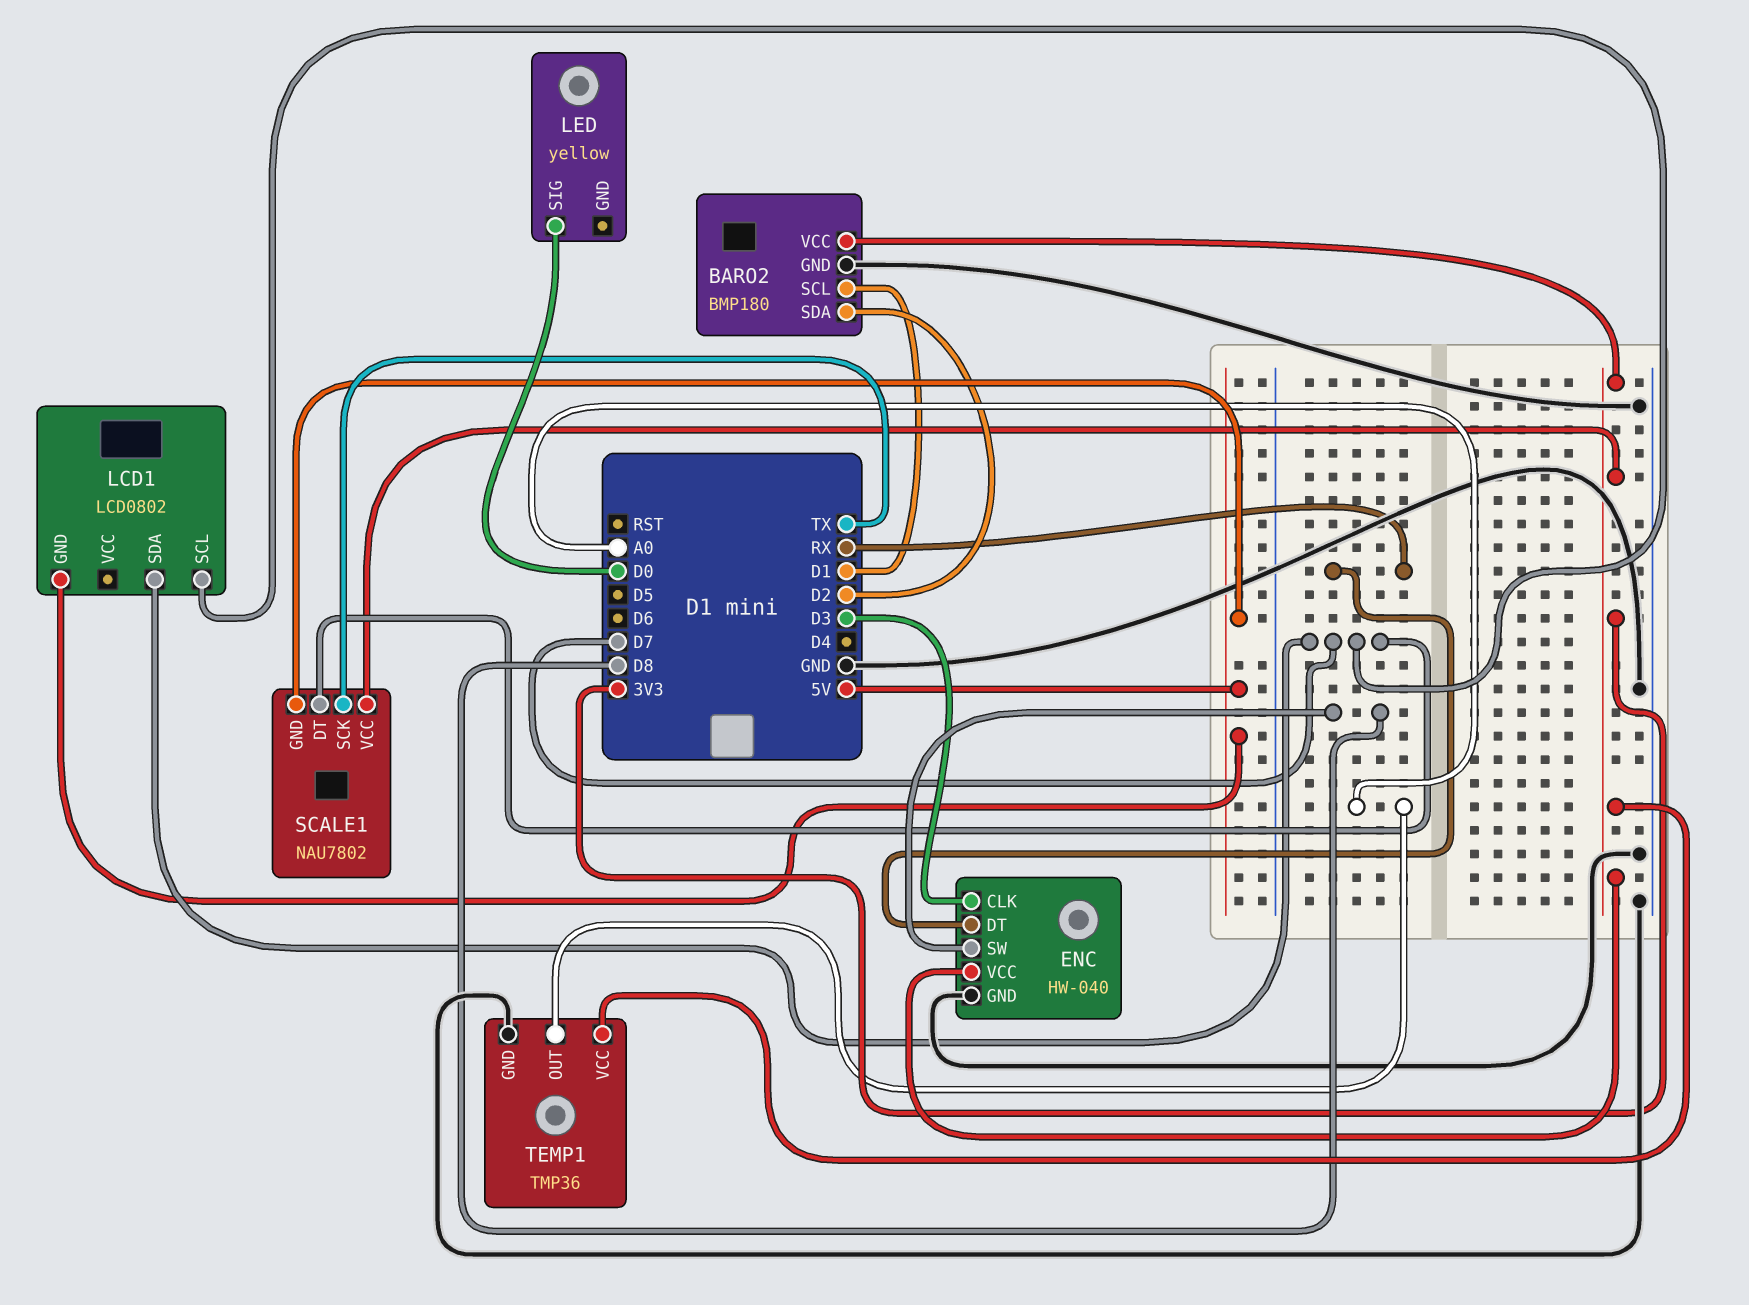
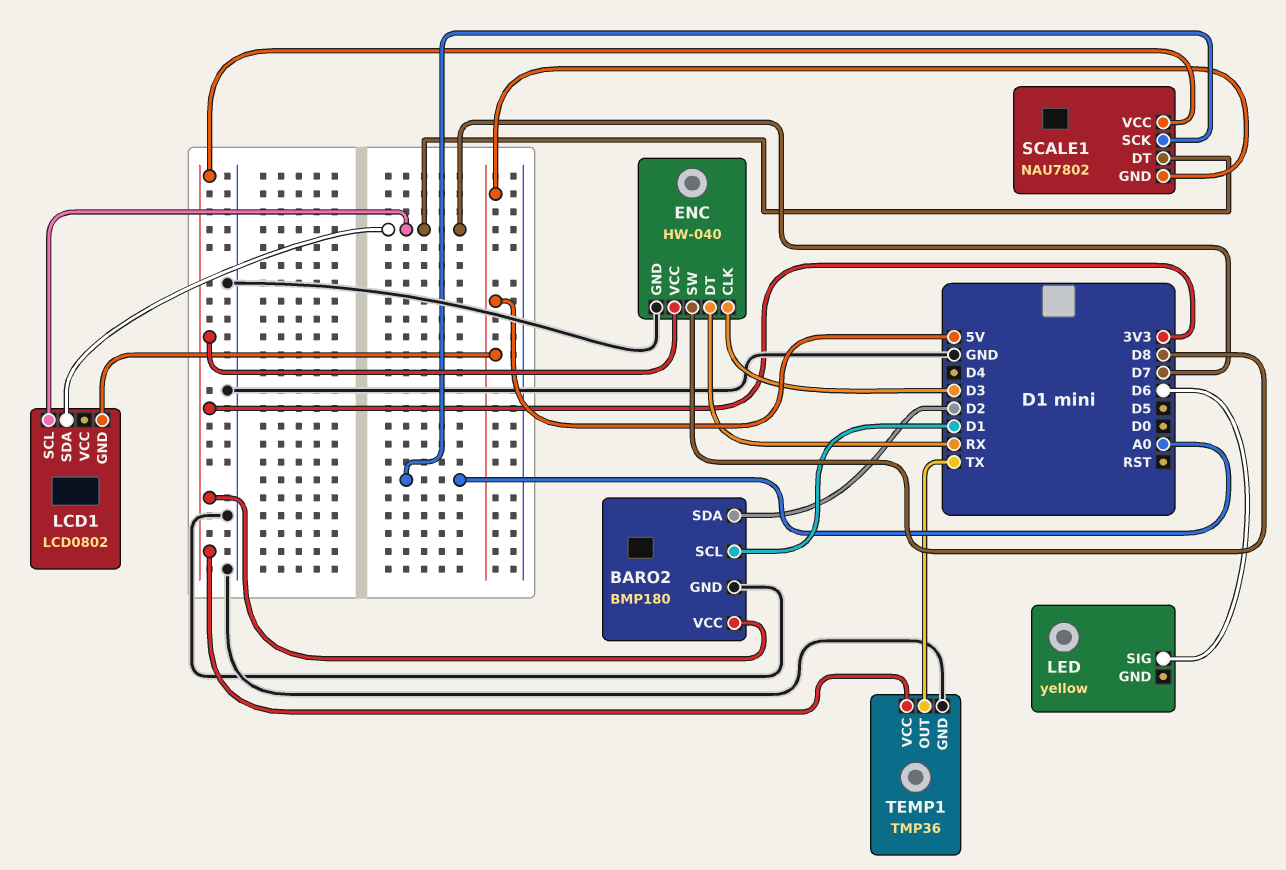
LED pin SIG: D0 -> D6
SCALE1 pin SCK: TX -> A0
TEMP1 pin OUT: A0 -> TX

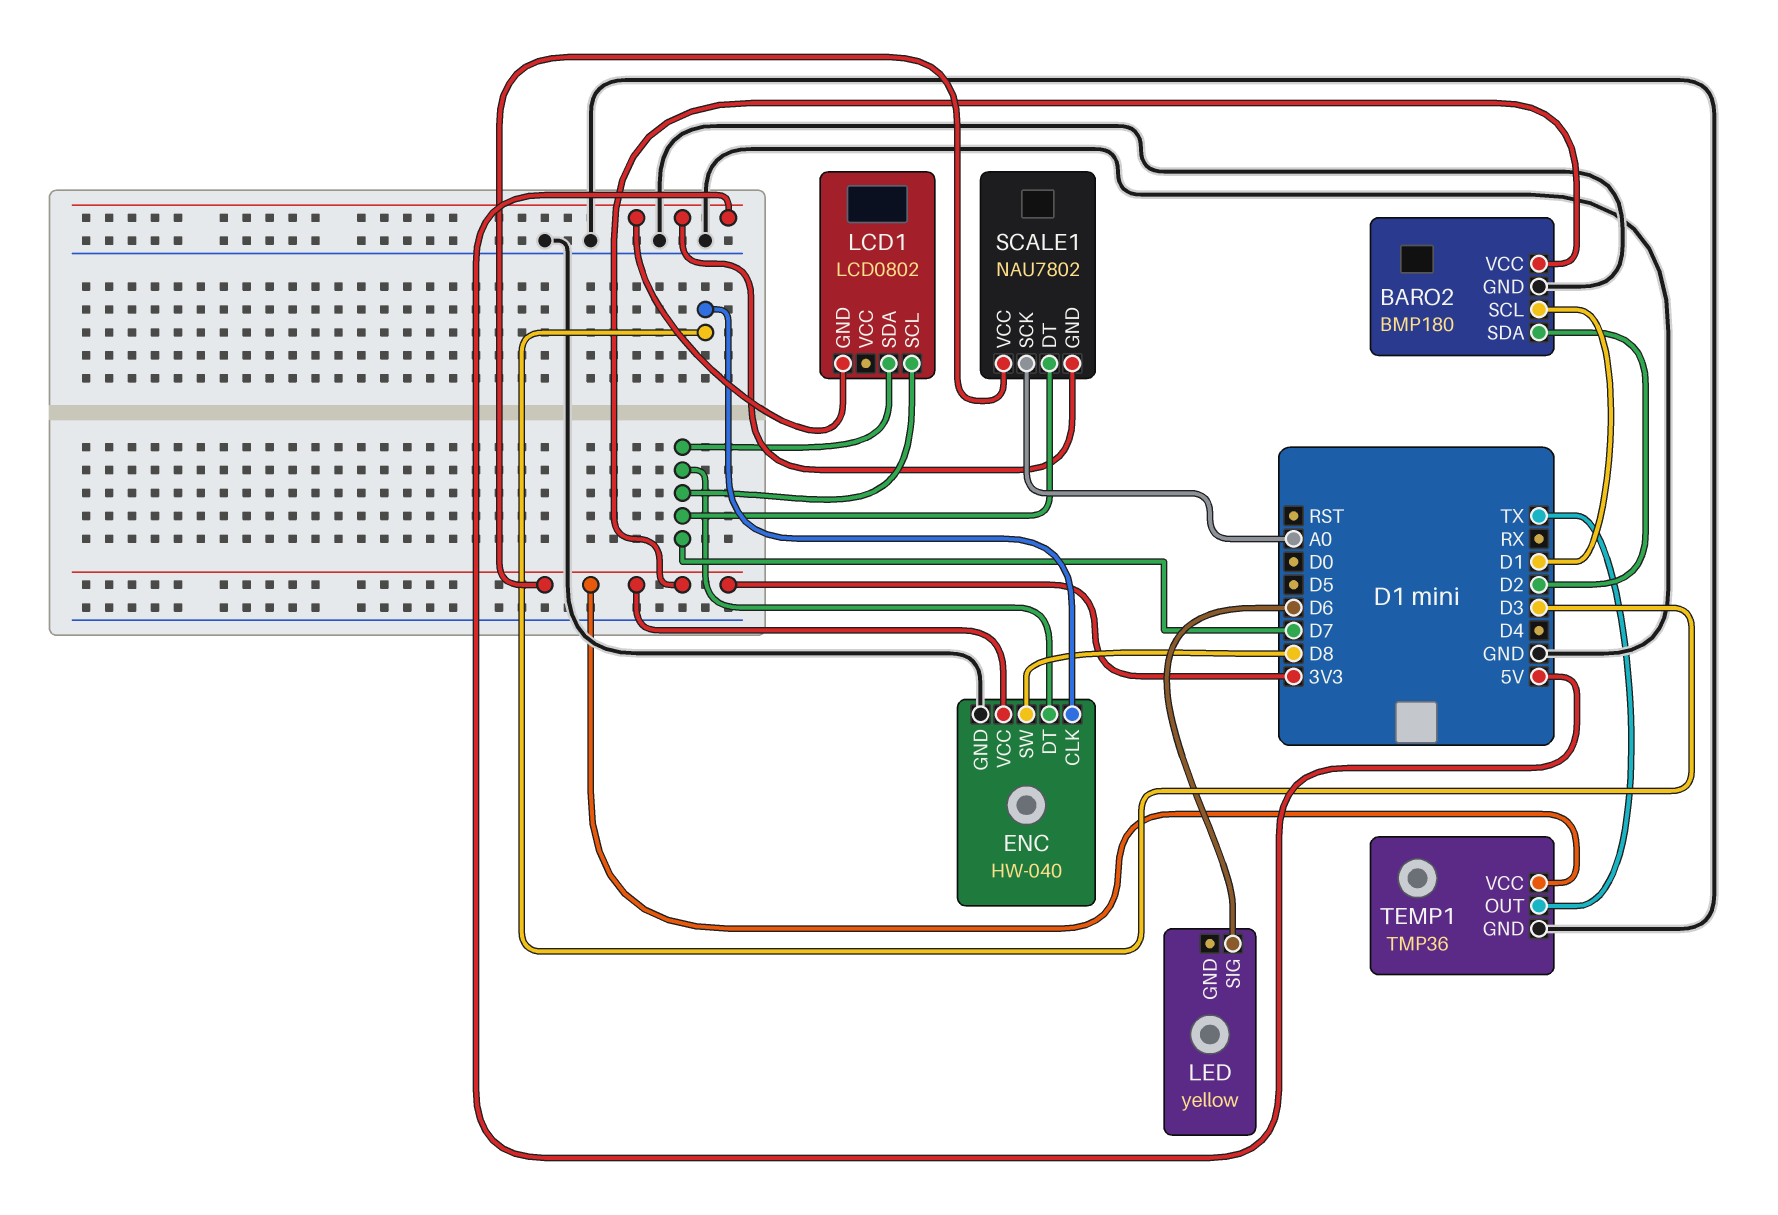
ENC pin DT: RX -> D7

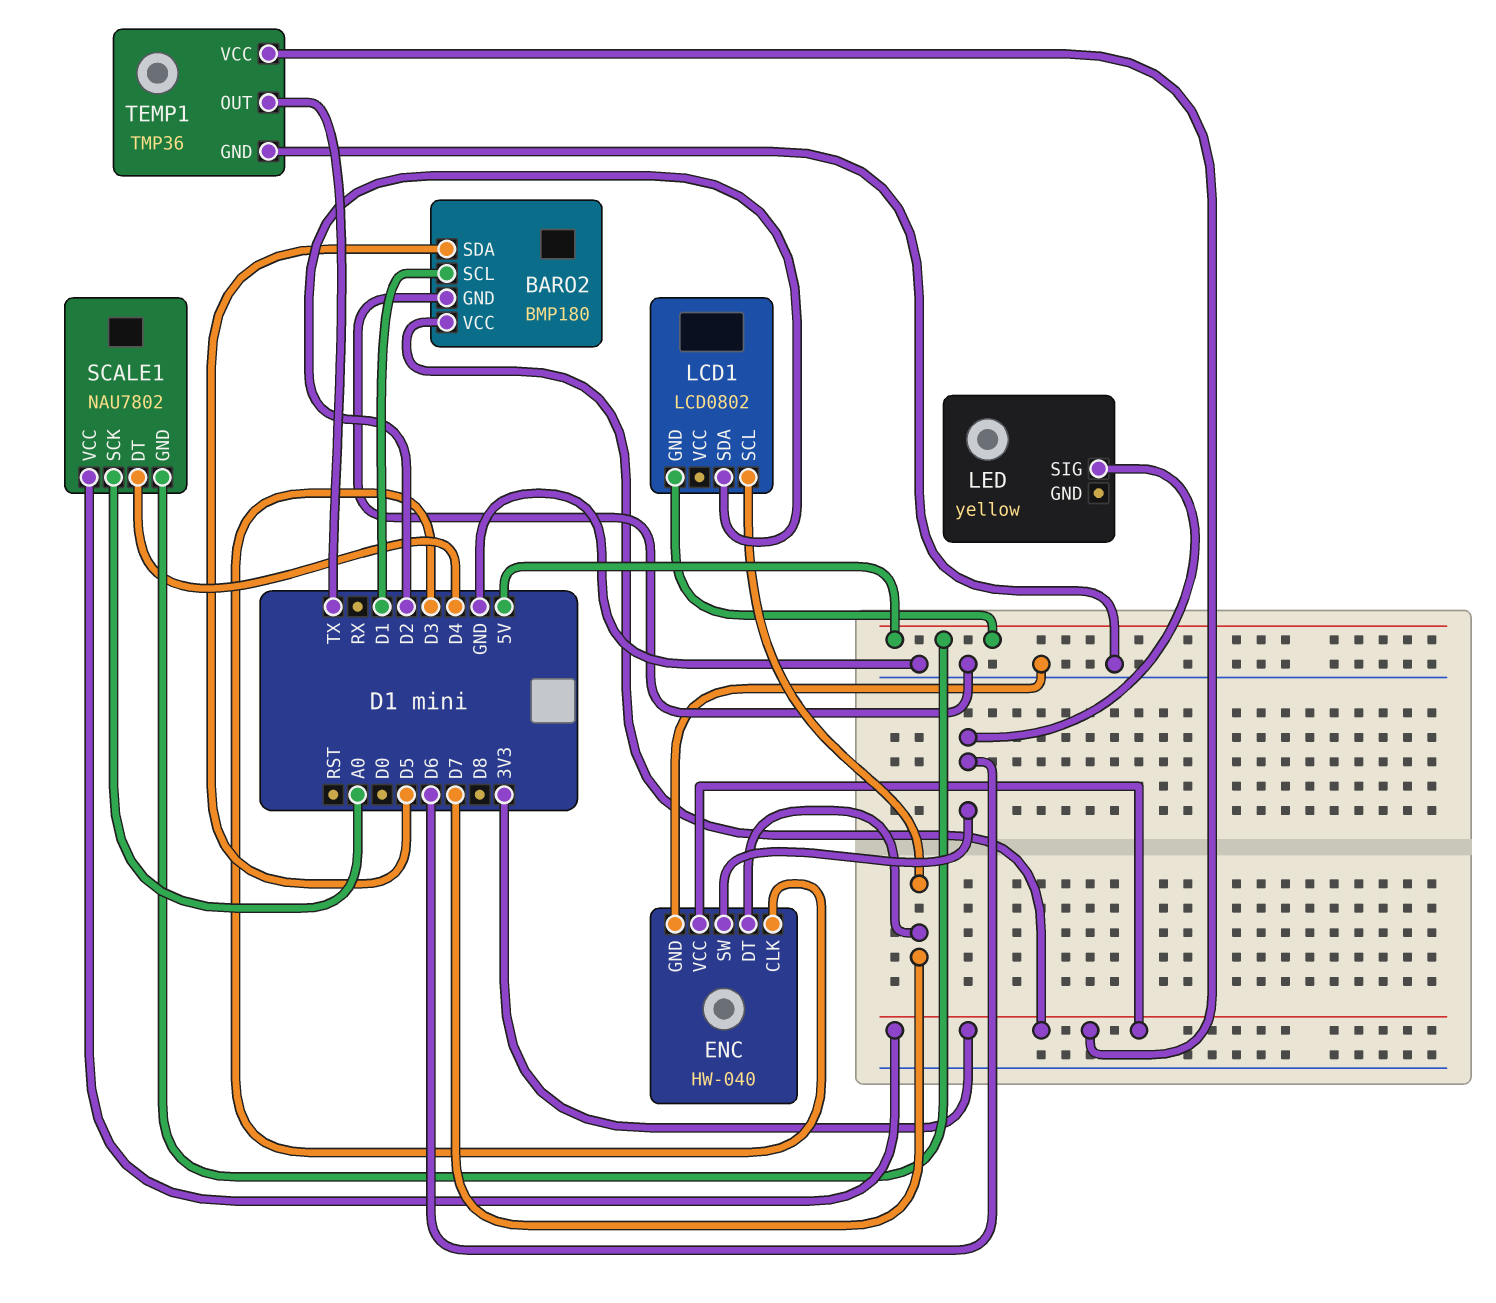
BARO2 pin SDA: D2 -> D5
ENC pin SW: D8 -> D6
LCD1 pin SDA: D7 -> D2
SCALE1 pin DT: D7 -> D4

